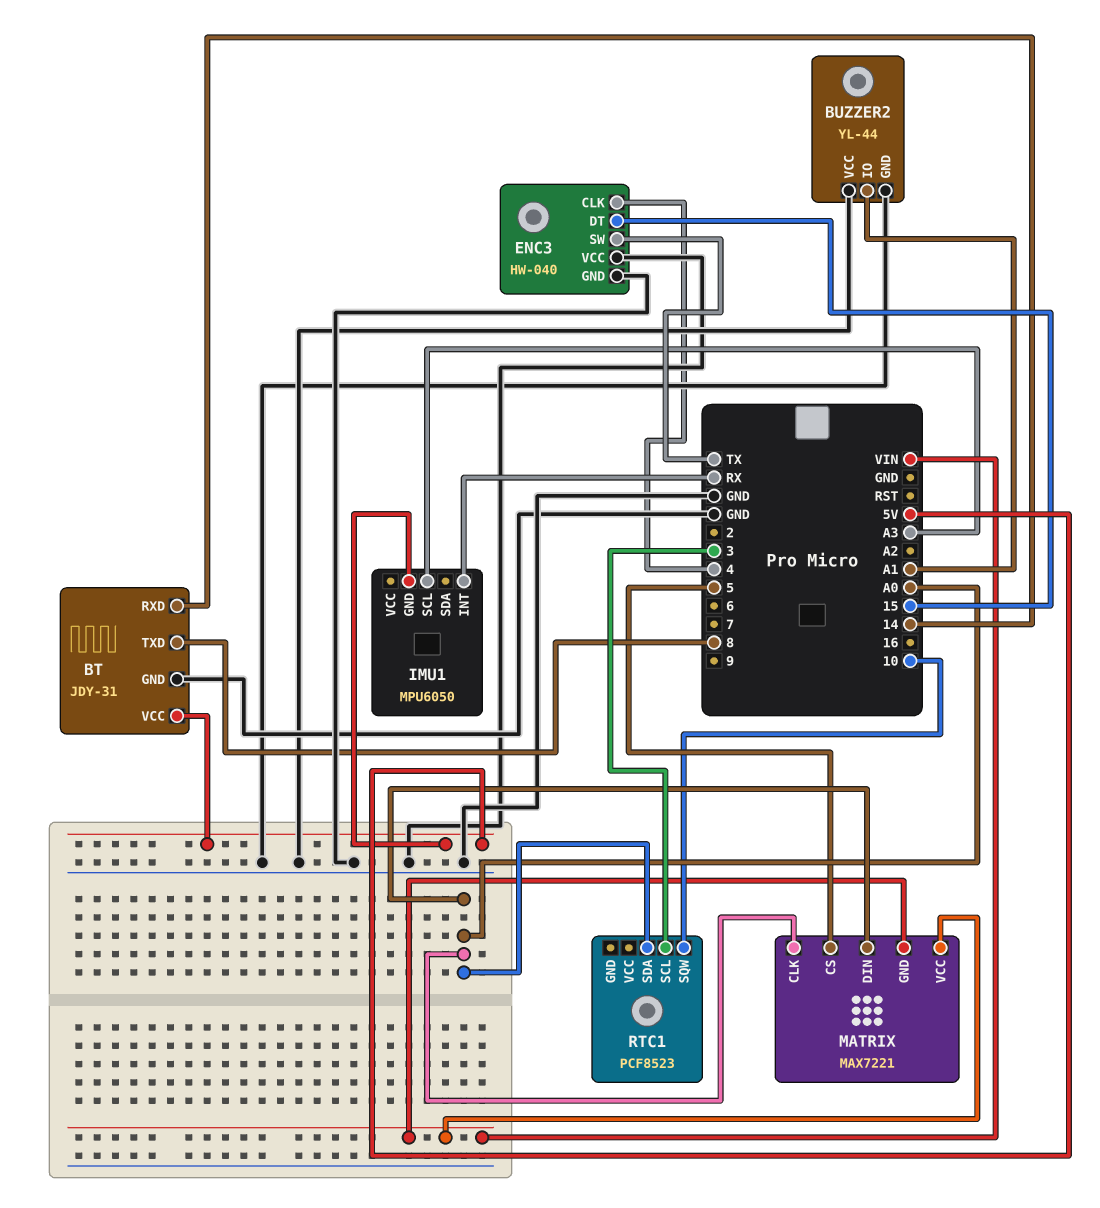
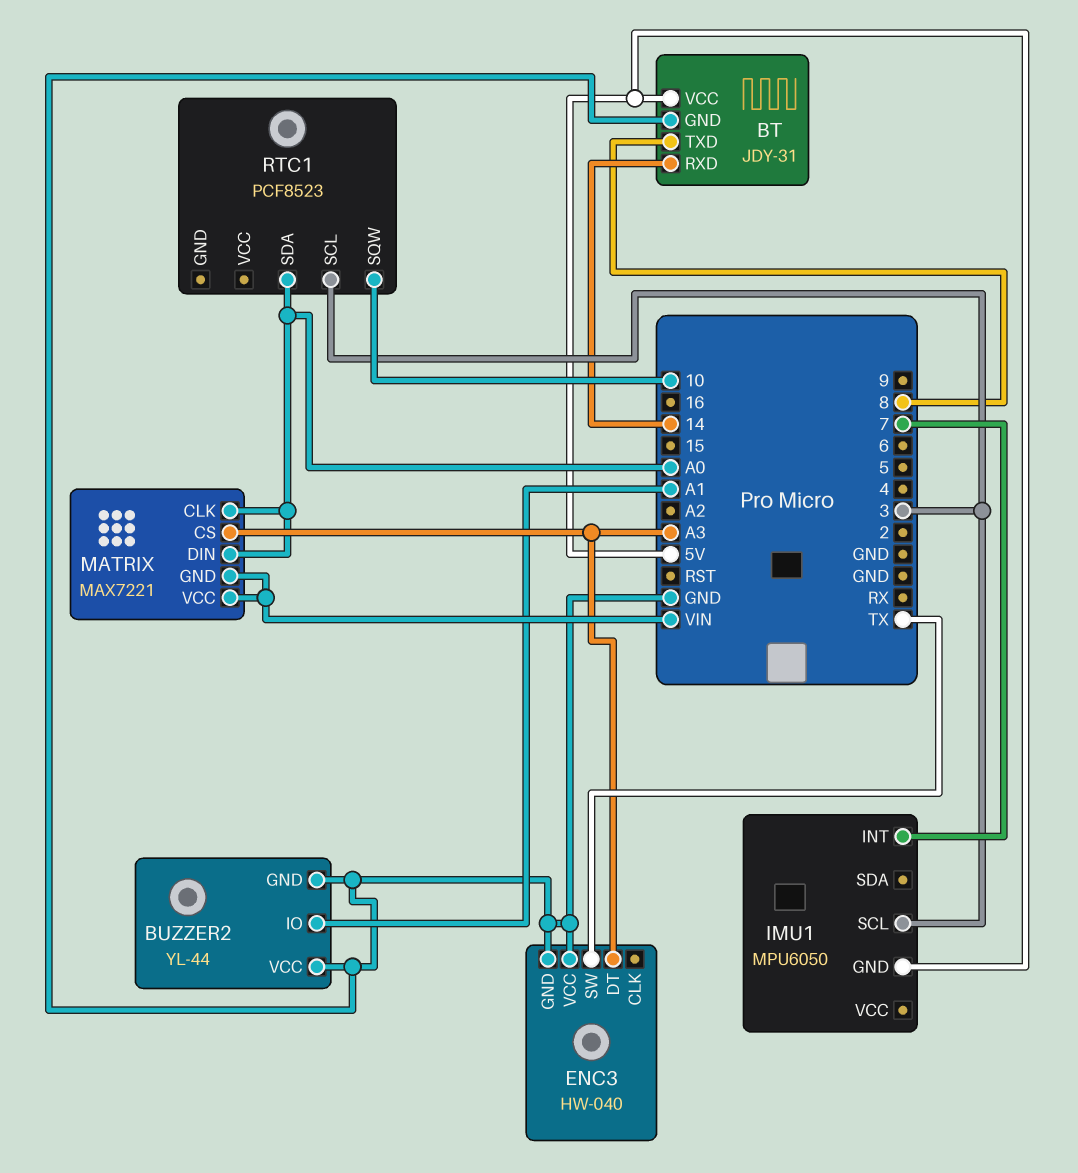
ENC3 pin CLK: 4 -> none
ENC3 pin DT: 15 -> A3
IMU1 pin INT: RX -> 7
IMU1 pin SCL: A3 -> 3
MATRIX pin CS: 5 -> A3

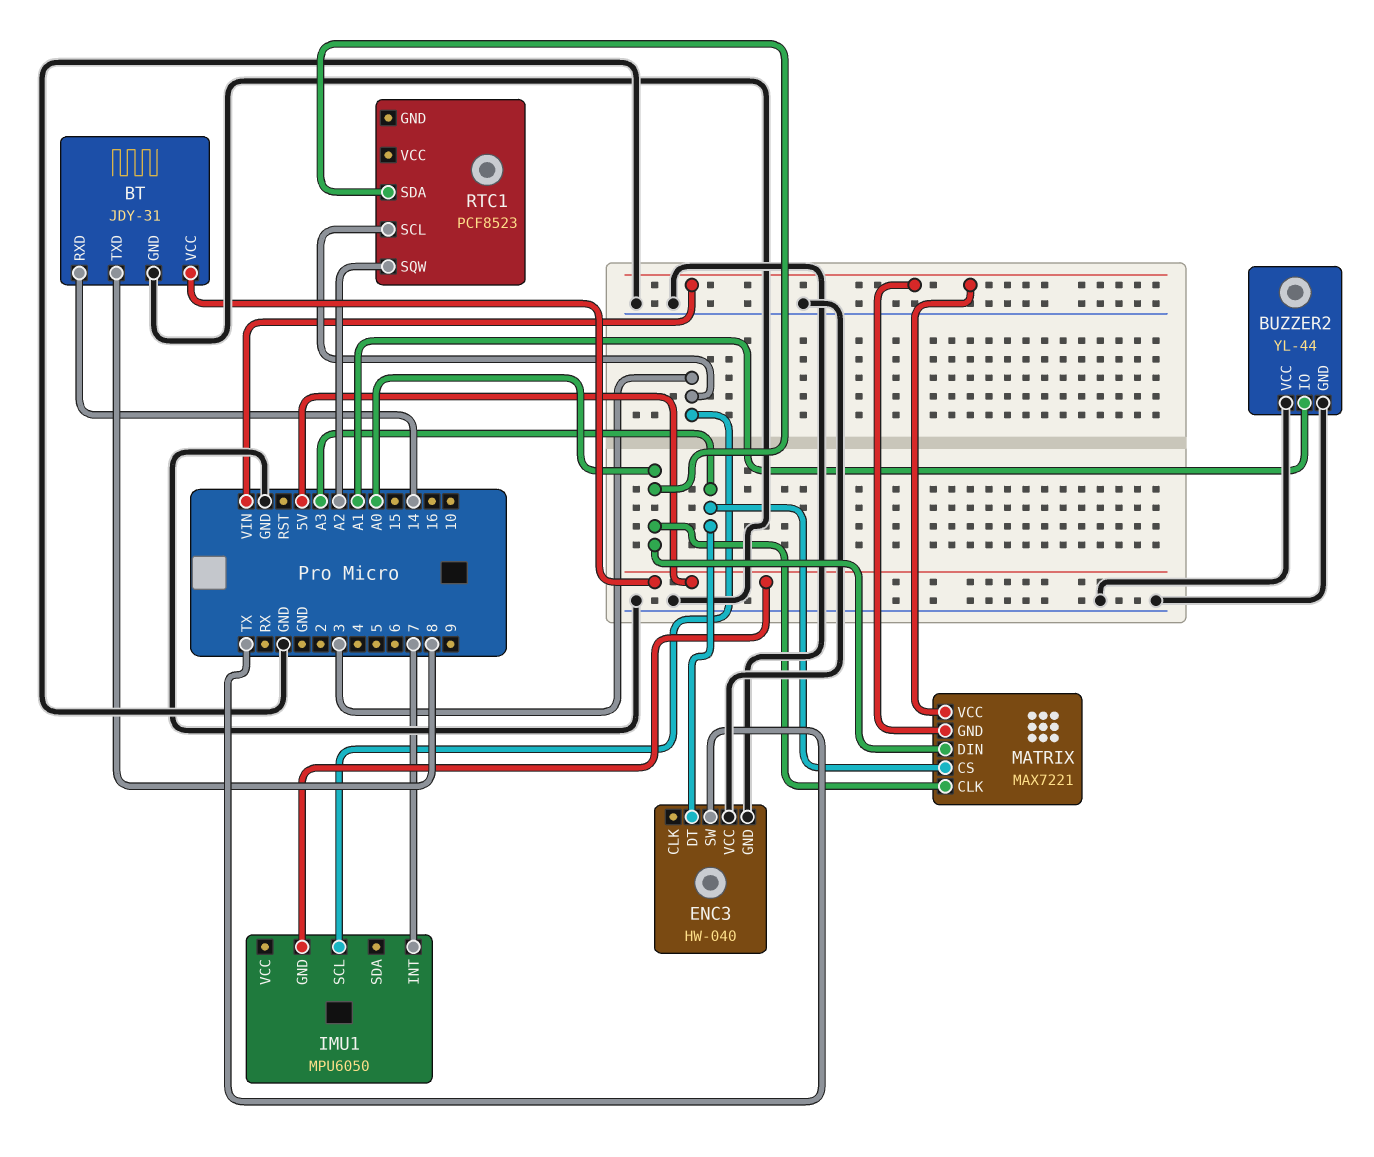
RTC1 pin SQW: 10 -> A2

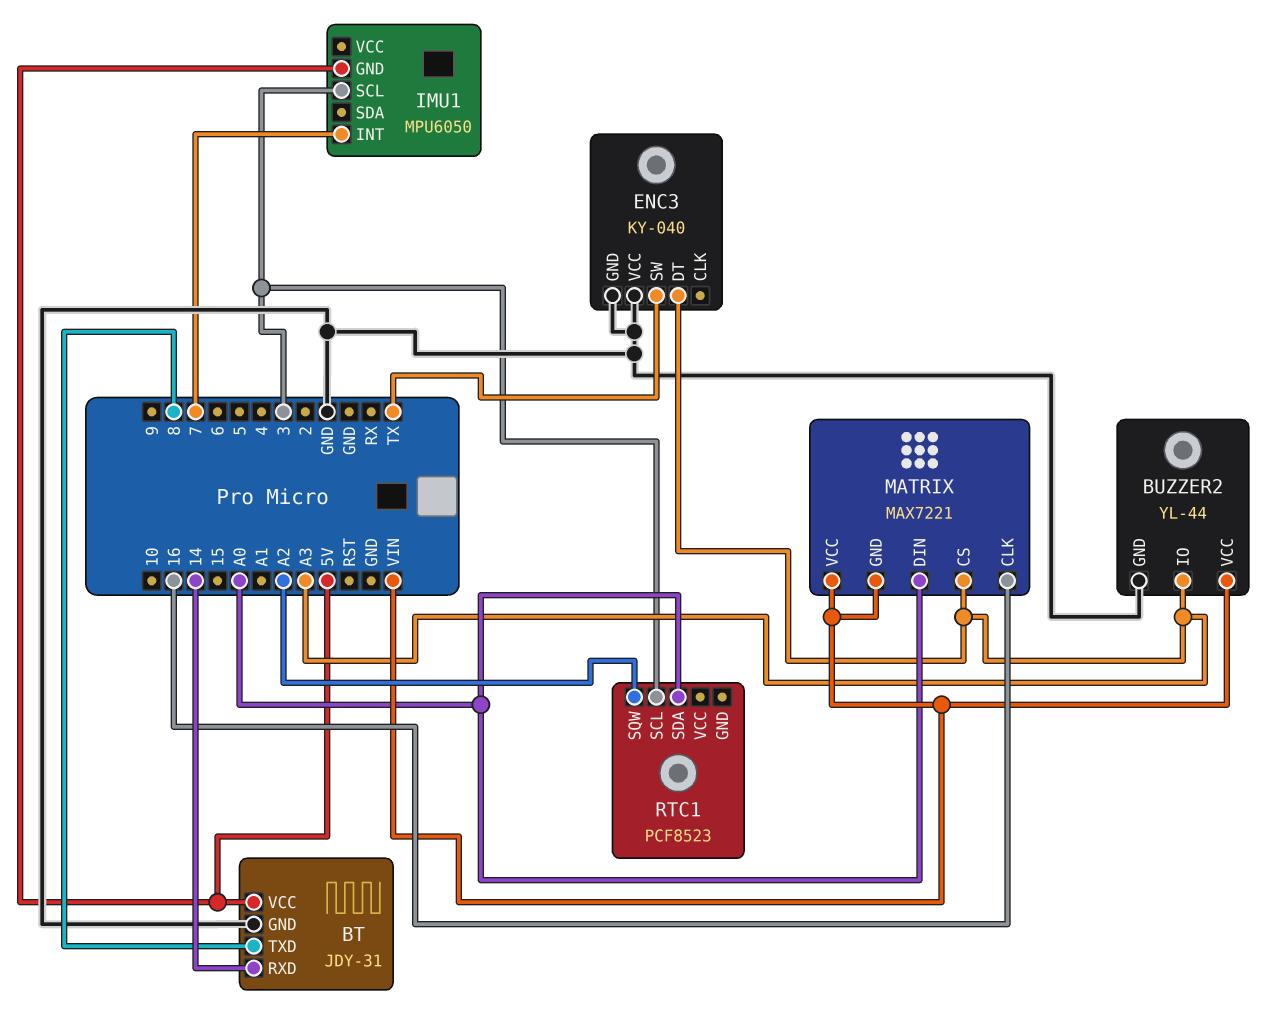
BUZZER2 pin IO: A1 -> A3
BUZZER2 pin VCC: GND -> VIN
ENC3: HW-040 -> KY-040
MATRIX pin CLK: A0 -> 16

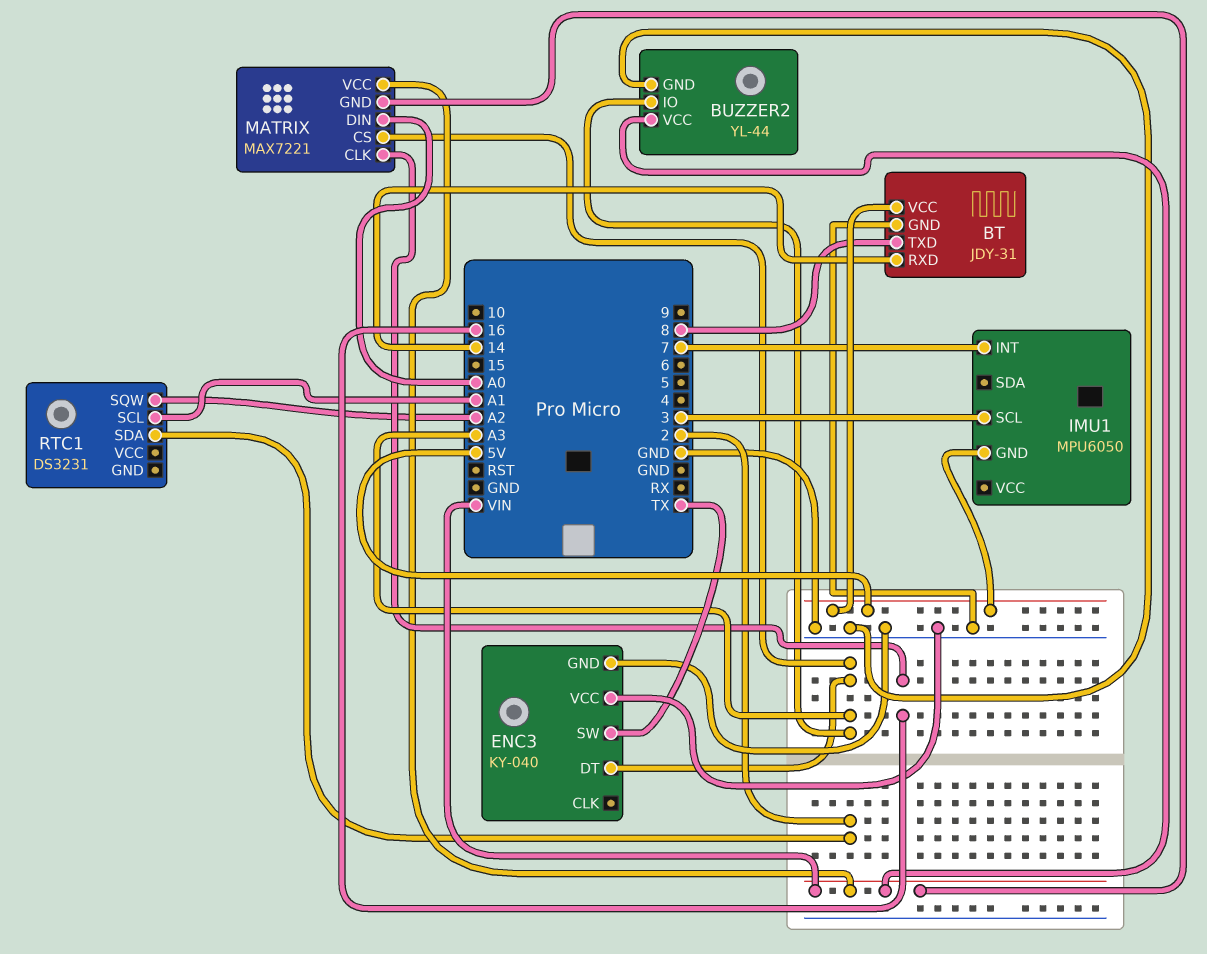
RTC1: PCF8523 -> DS3231
RTC1 pin SCL: 3 -> A1
RTC1 pin SDA: A0 -> 2

